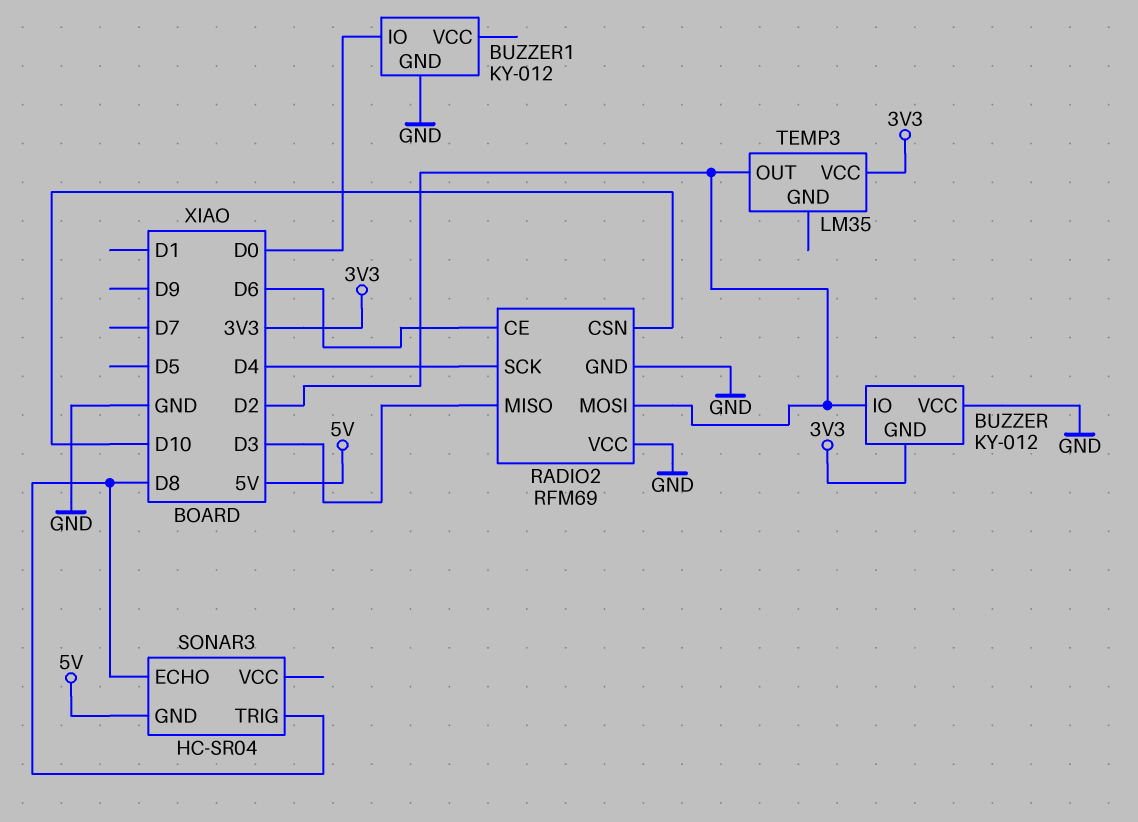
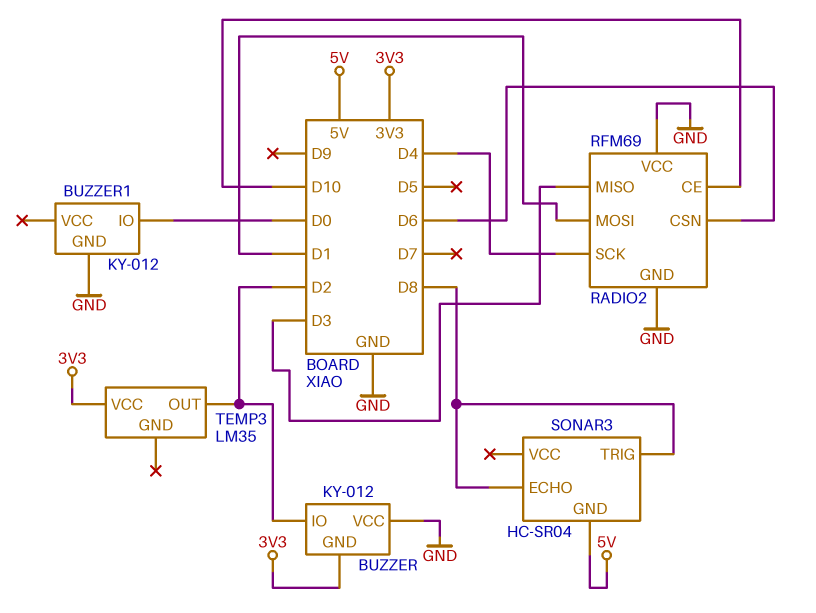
RADIO2 pin CE: D6 -> D10
RADIO2 pin CSN: D10 -> D6
RADIO2 pin MOSI: D2 -> D1

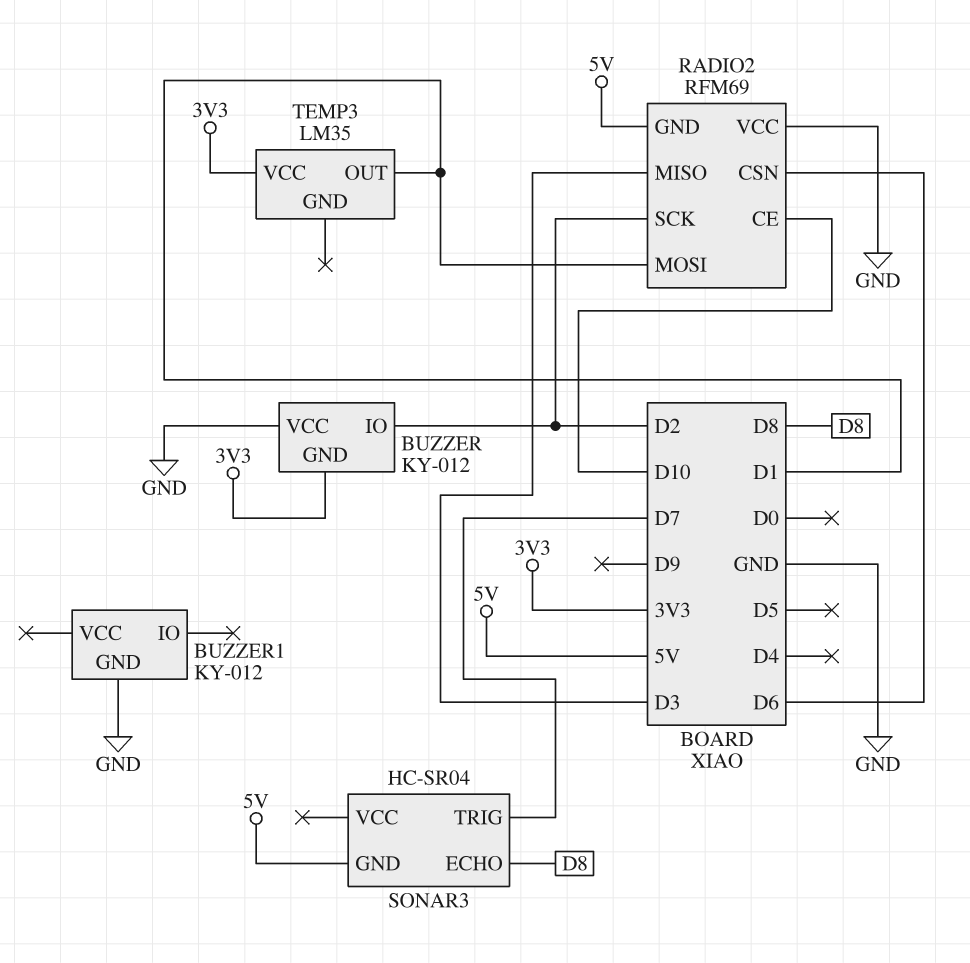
BUZZER1 pin IO: D0 -> none
RADIO2 pin GND: GND -> 5V
RADIO2 pin SCK: D4 -> D2
SONAR3 pin TRIG: D8 -> D7
TEMP3 pin OUT: D2 -> D1

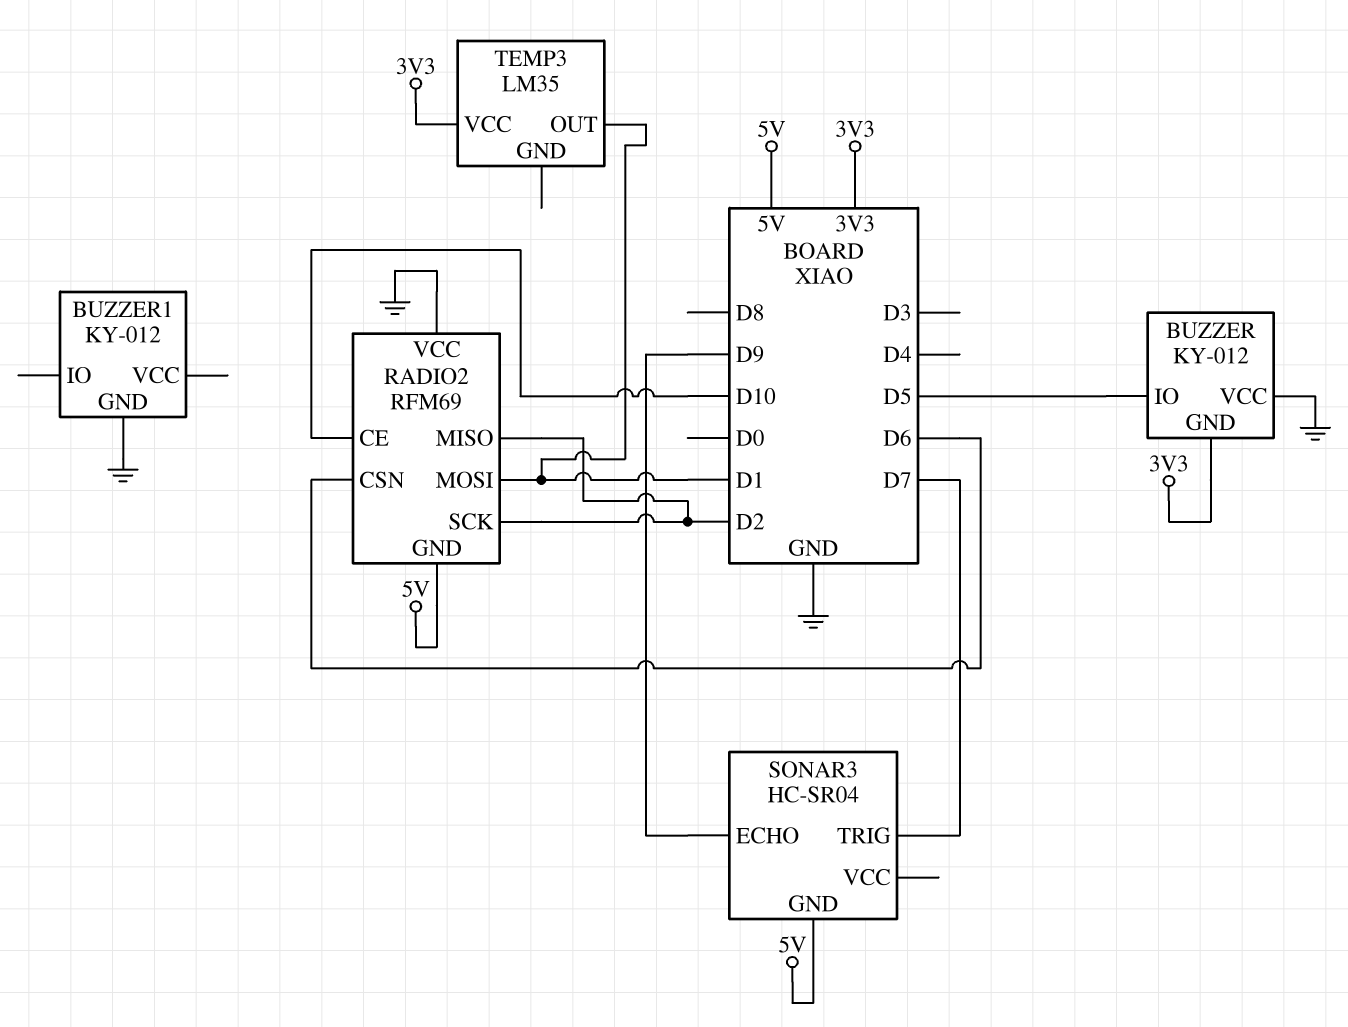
BUZZER pin IO: D2 -> D5
RADIO2 pin MISO: D3 -> D2
SONAR3 pin ECHO: D8 -> D9

